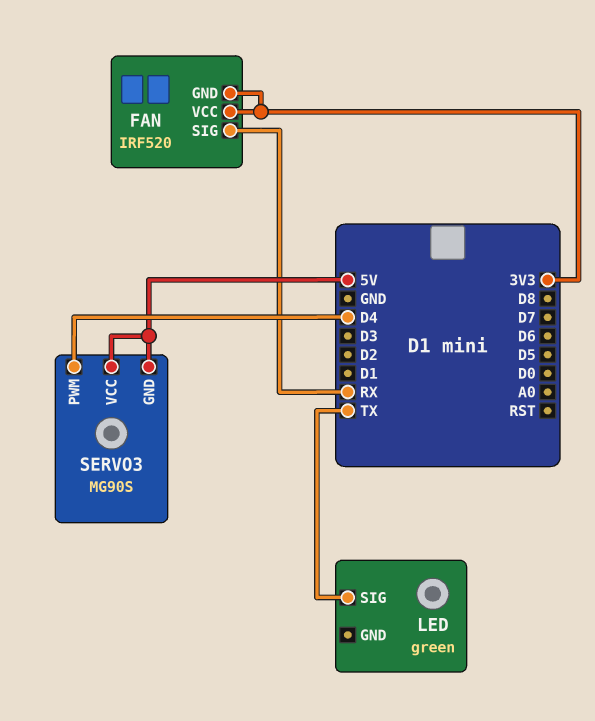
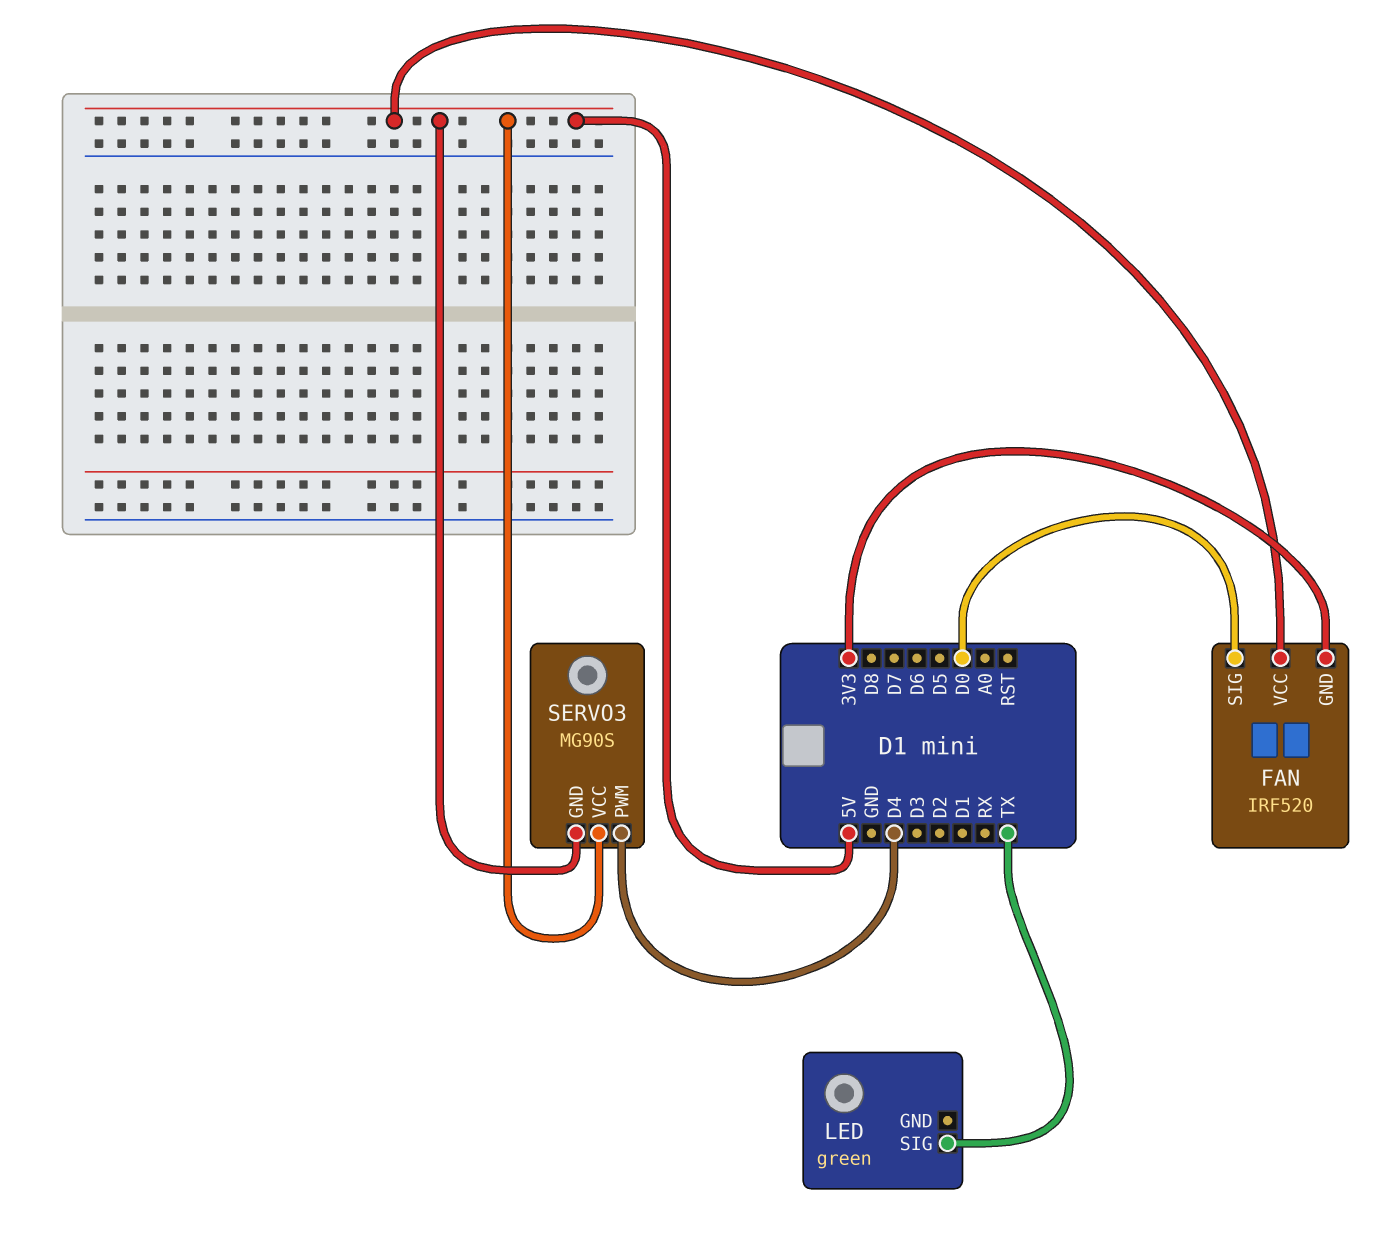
FAN pin SIG: RX -> D0
FAN pin VCC: 3V3 -> 5V

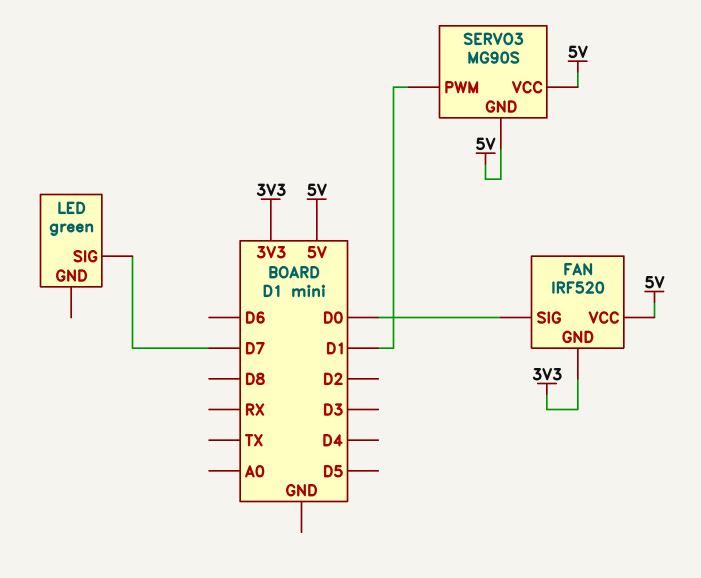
LED pin SIG: TX -> D7
SERVO3 pin PWM: D4 -> D1

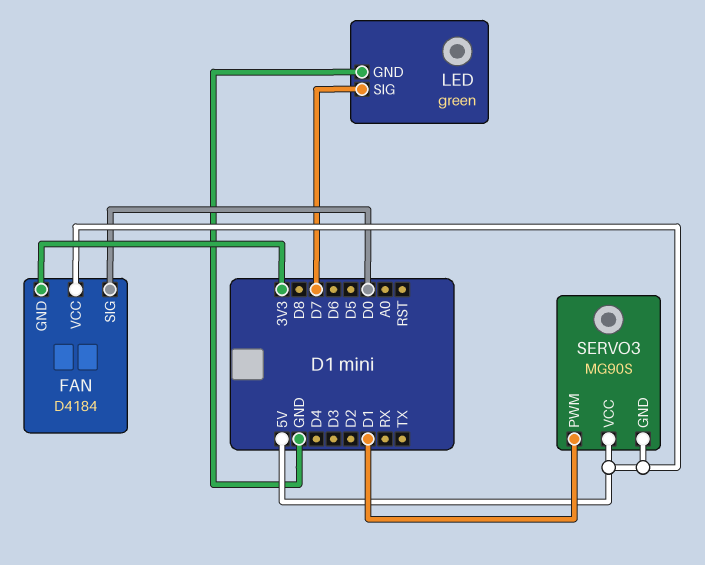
FAN: IRF520 -> D4184
LED pin GND: none -> GND

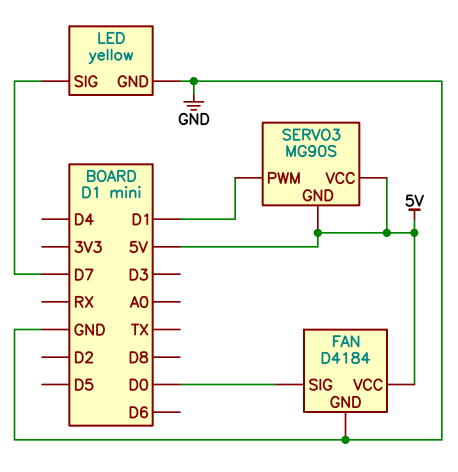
FAN pin GND: 3V3 -> GND
LED: green -> yellow

